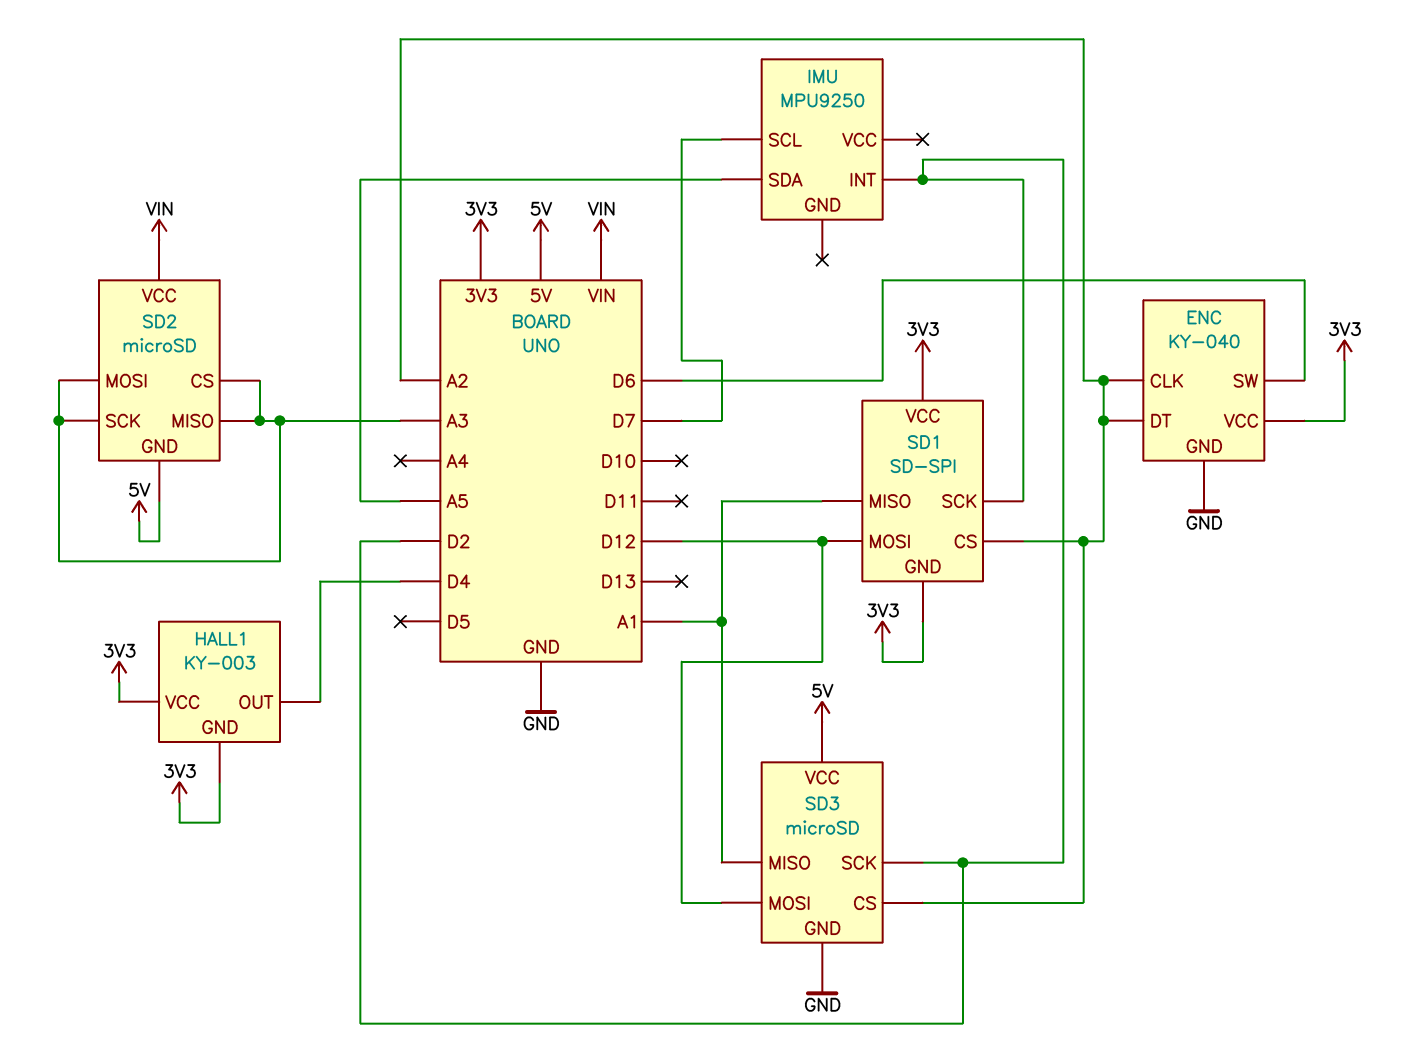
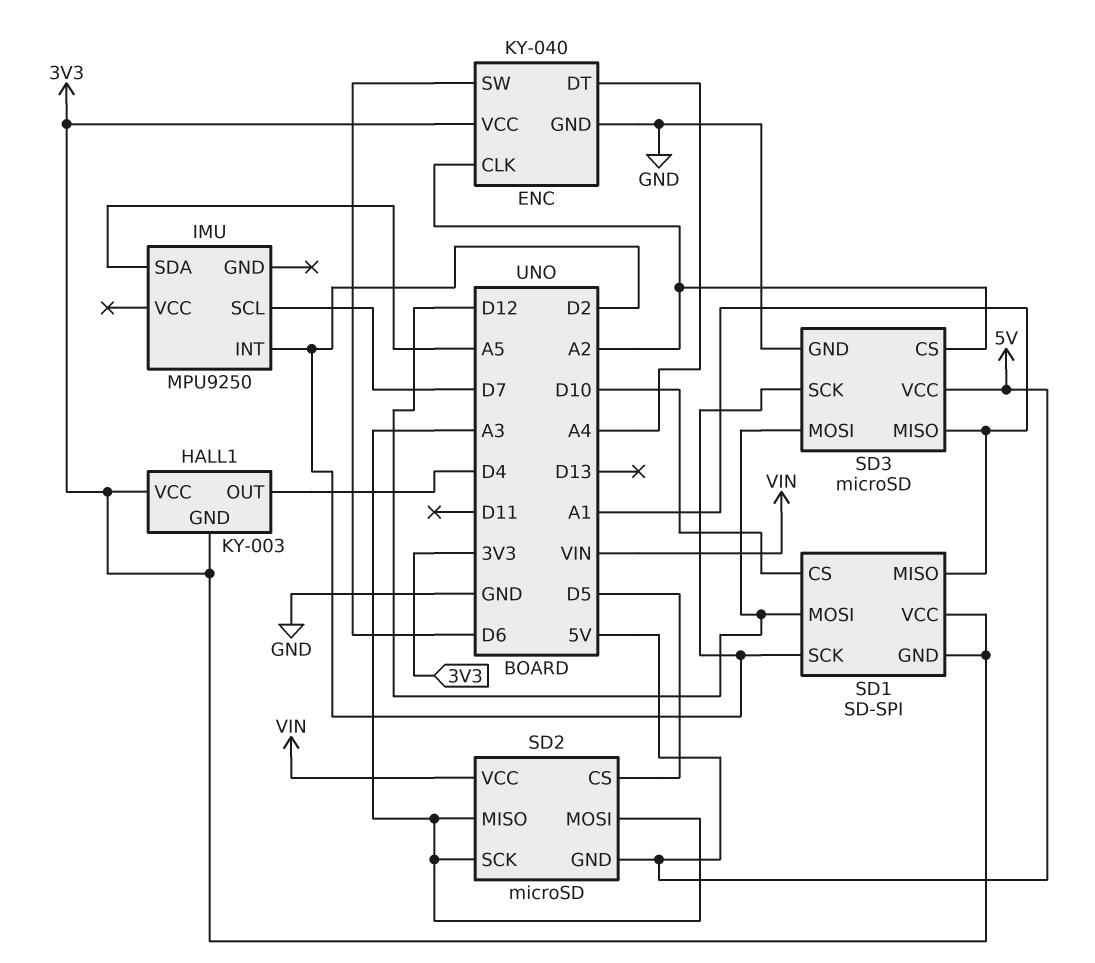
ENC pin DT: A2 -> A4
SD1 pin CS: A2 -> D10
SD2 pin CS: A3 -> D5

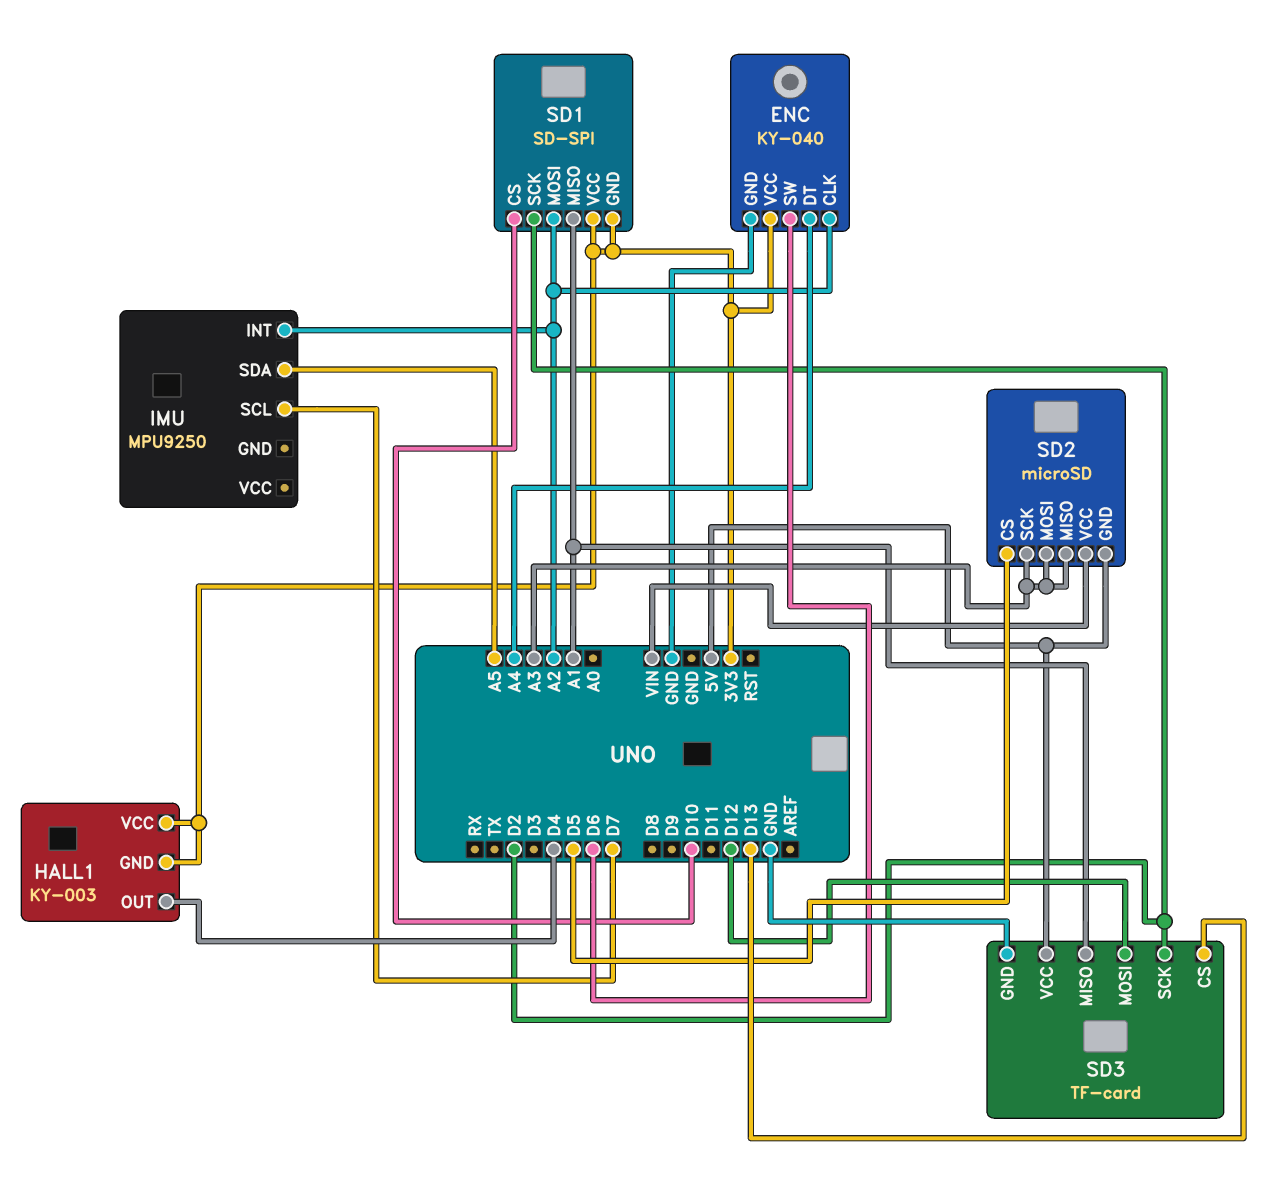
IMU pin INT: D2 -> A2
SD1 pin MOSI: D12 -> A2
SD3: microSD -> TF-card
SD3 pin CS: A2 -> D13

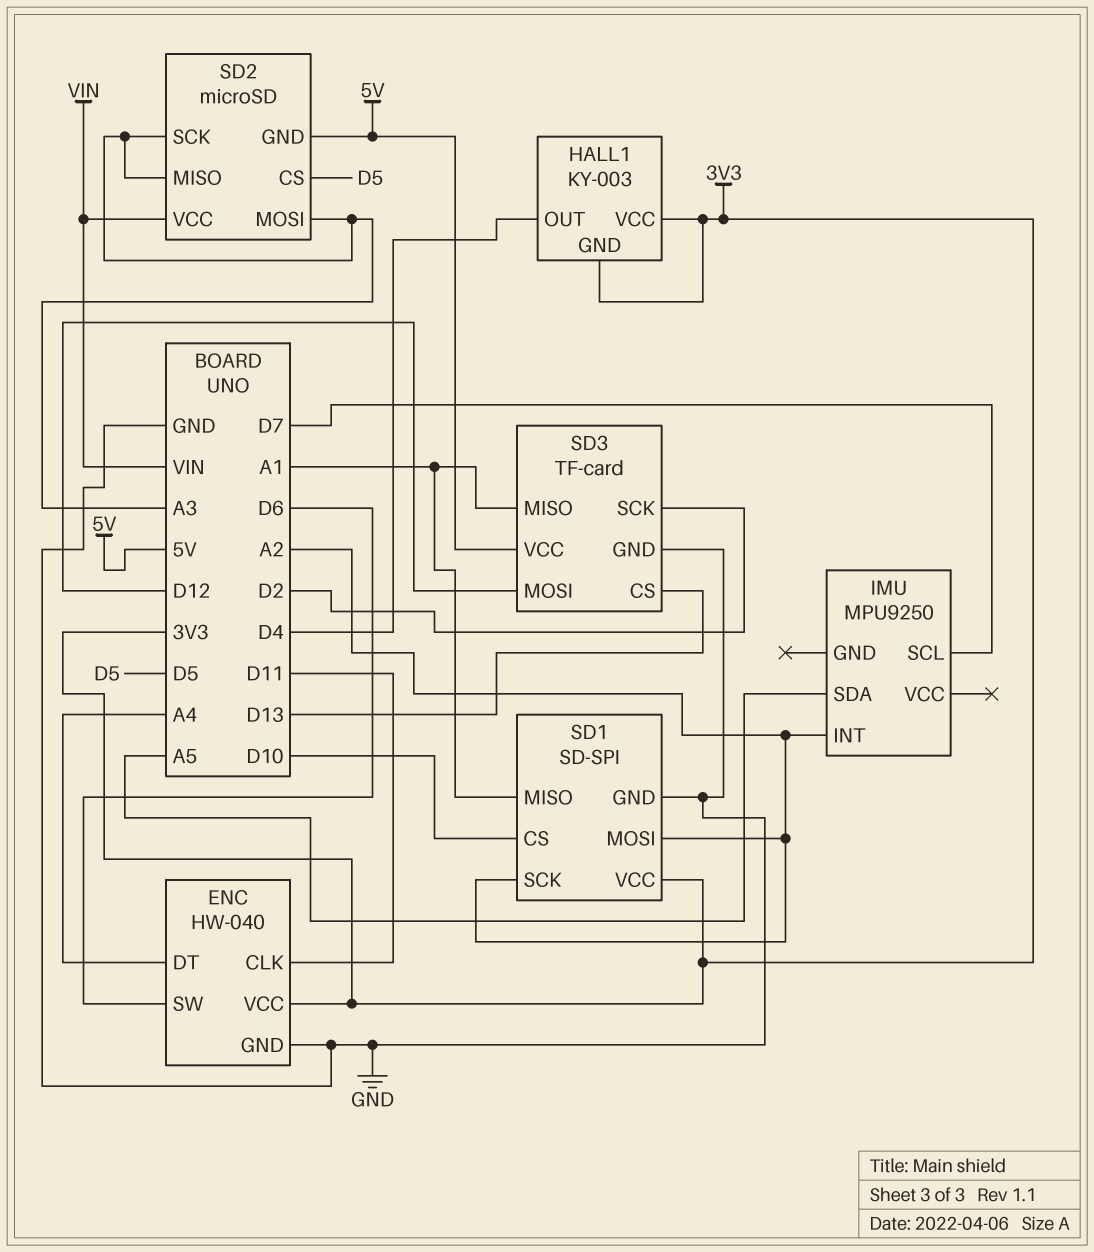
ENC: KY-040 -> HW-040
ENC pin CLK: A2 -> D11
SD1 pin GND: 3V3 -> GND
SD1 pin SCK: D2 -> A2

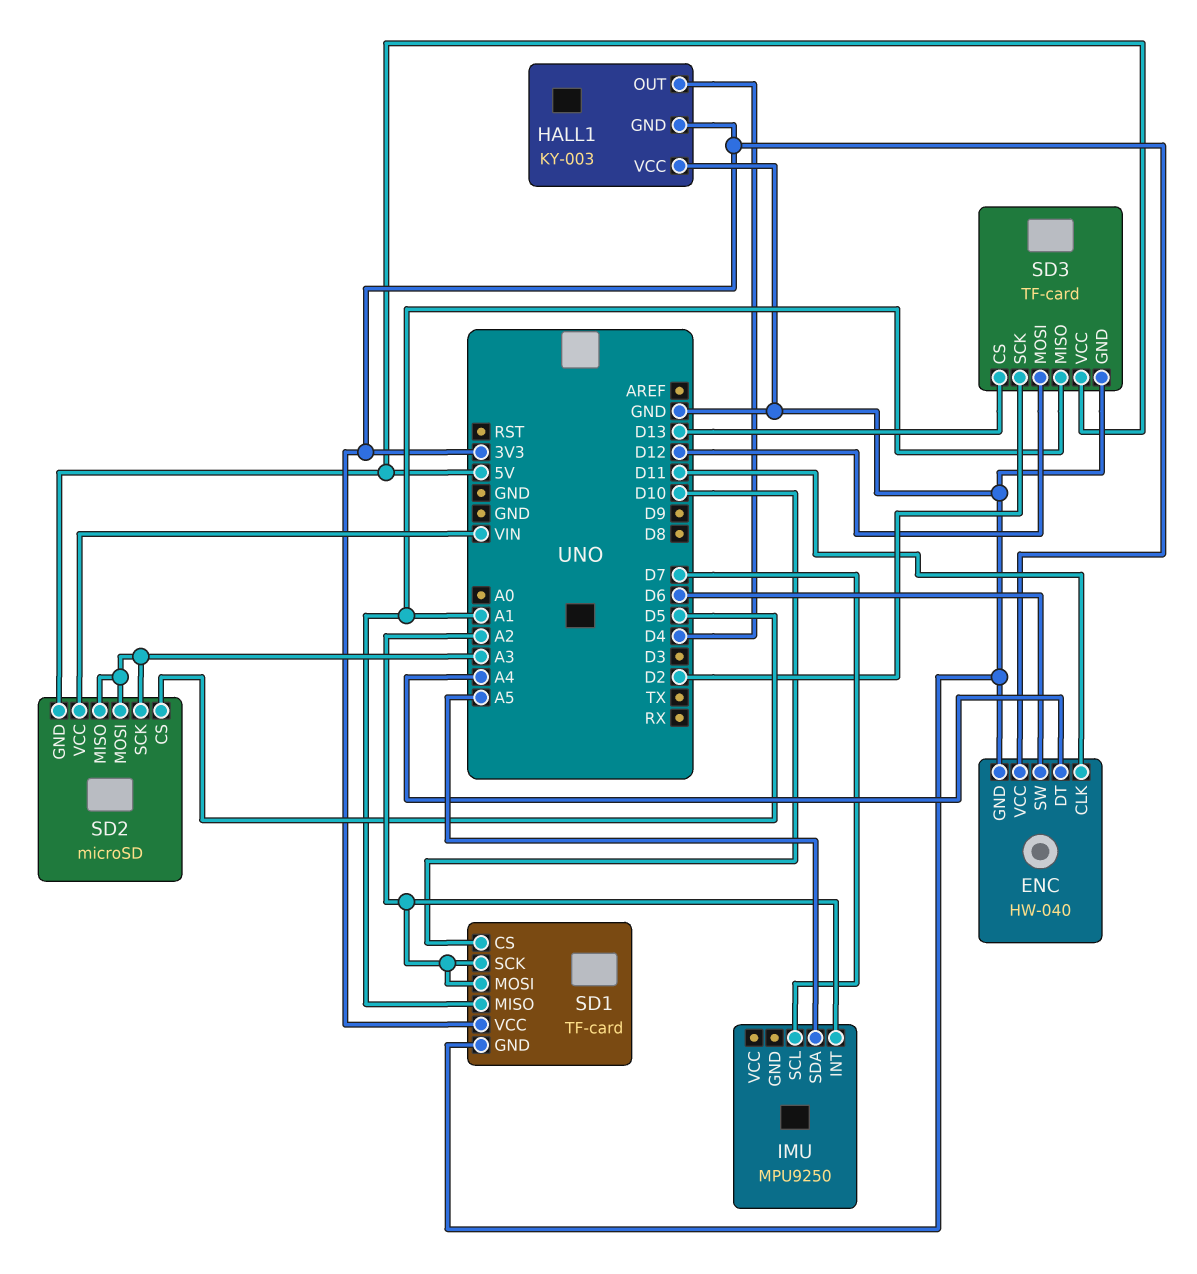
HALL1 pin VCC: 3V3 -> GND
SD1: SD-SPI -> TF-card

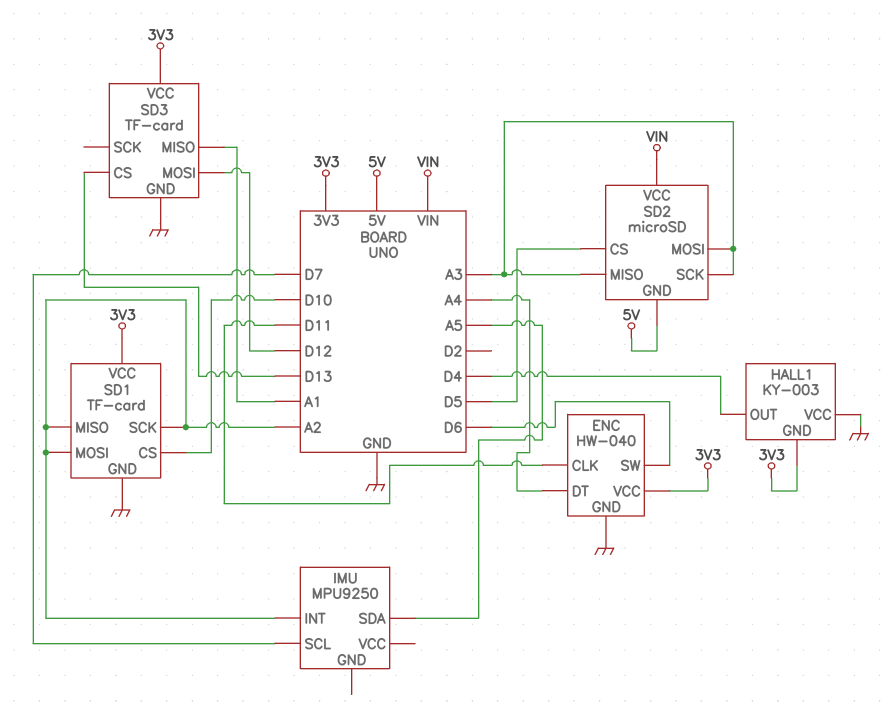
SD1 pin MISO: A1 -> A2
SD3 pin SCK: D2 -> none
SD3 pin VCC: 5V -> 3V3

